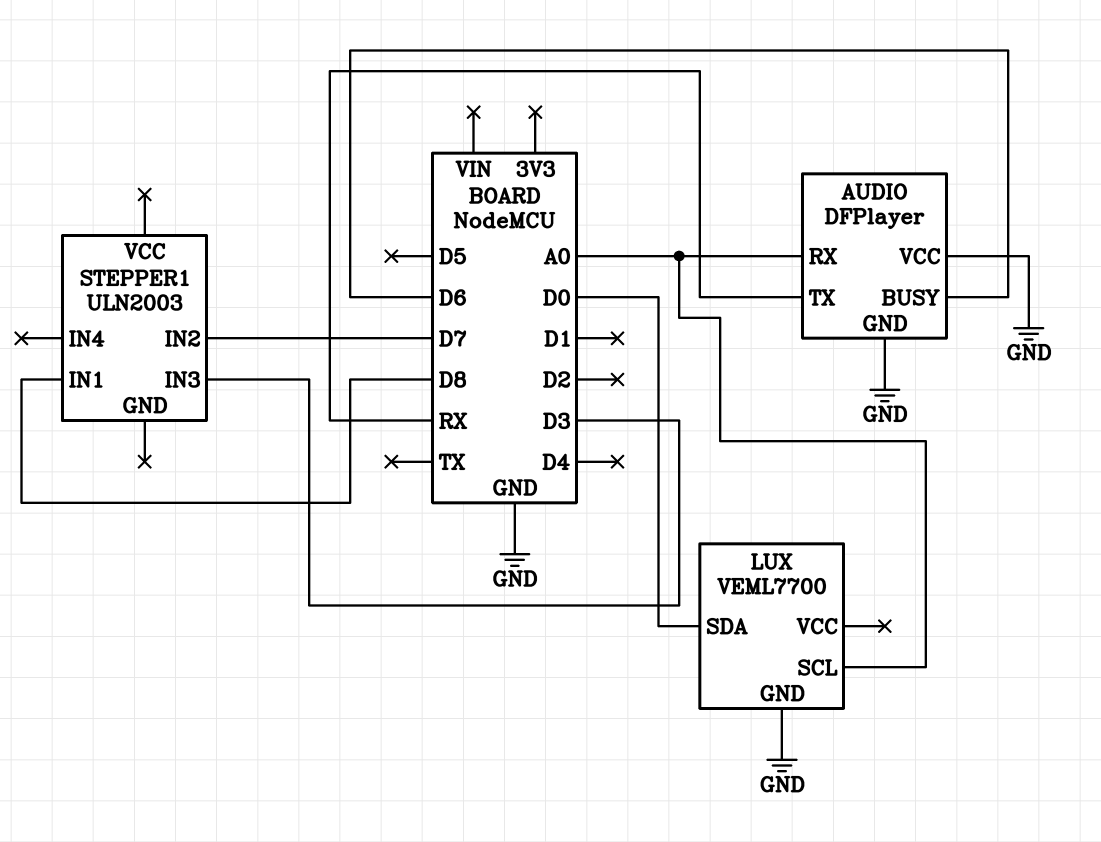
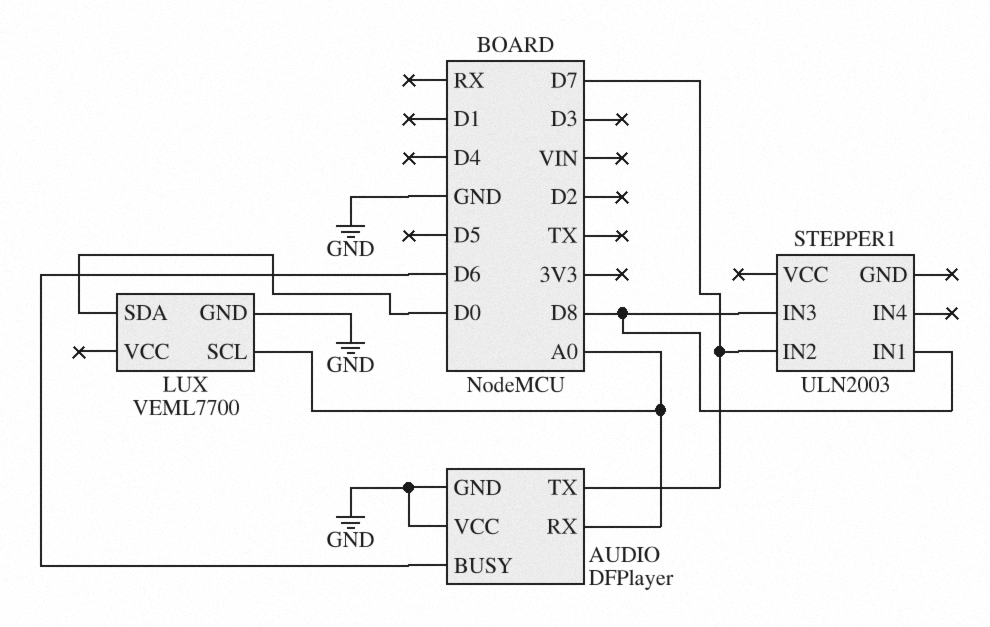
AUDIO pin TX: RX -> D7
STEPPER1 pin IN3: D3 -> D8

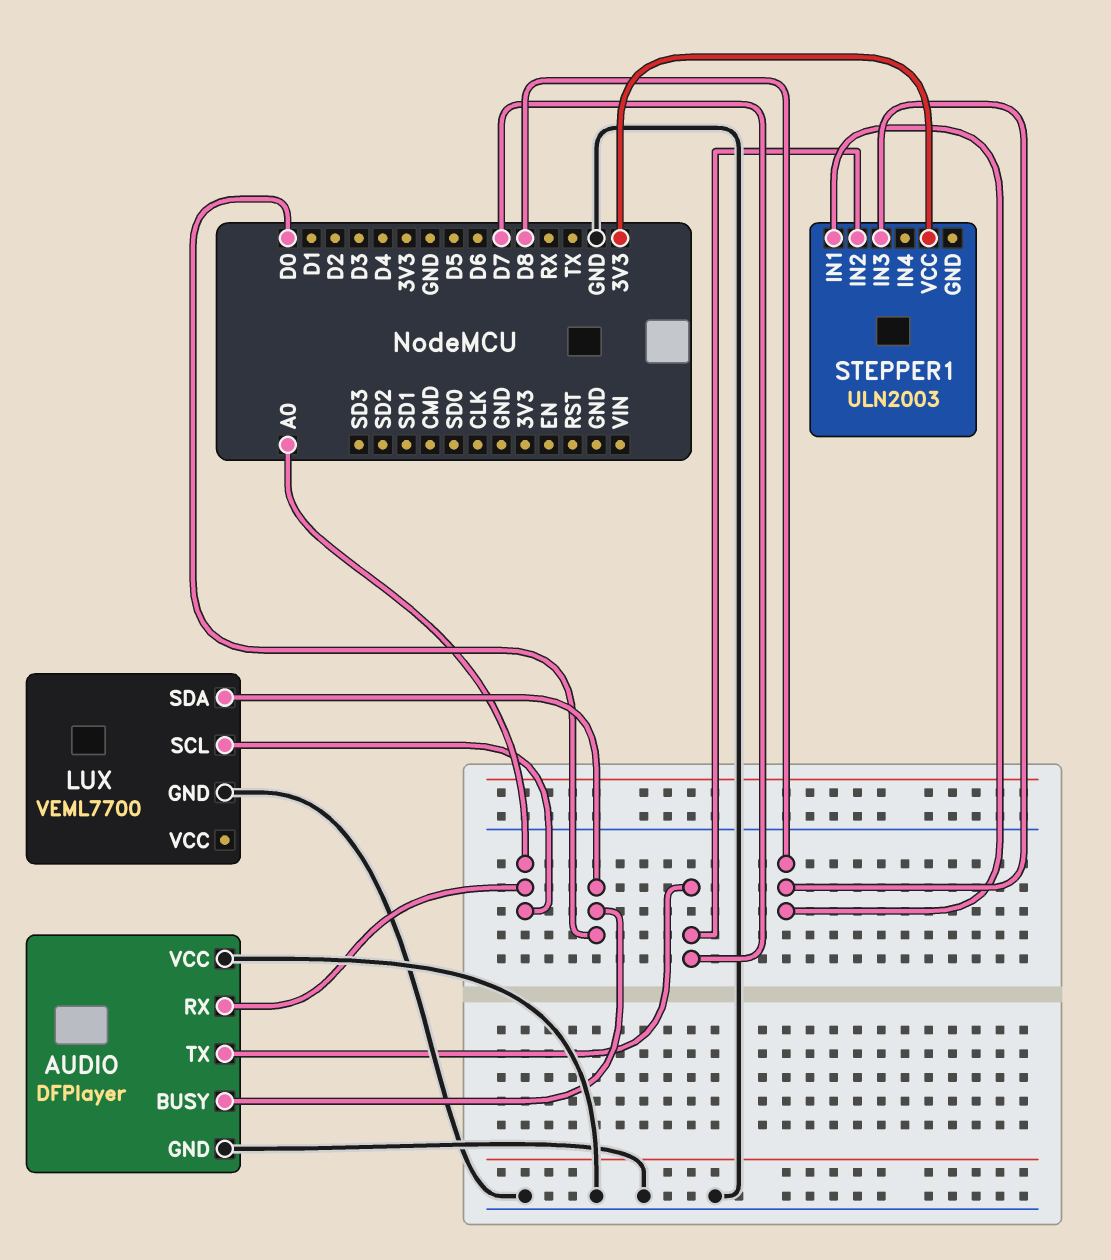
AUDIO pin BUSY: D6 -> D0
STEPPER1 pin VCC: none -> 3V3

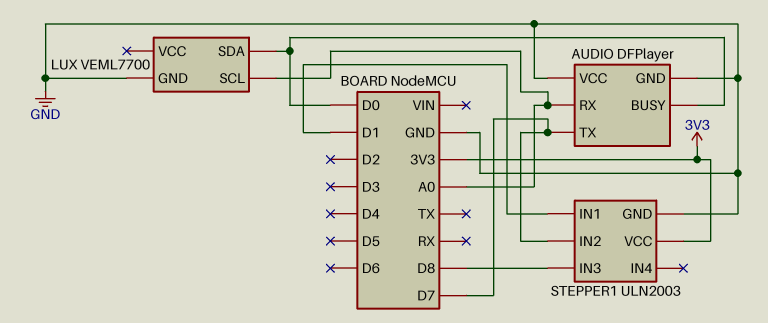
STEPPER1 pin GND: none -> GND
STEPPER1 pin IN1: D8 -> D1

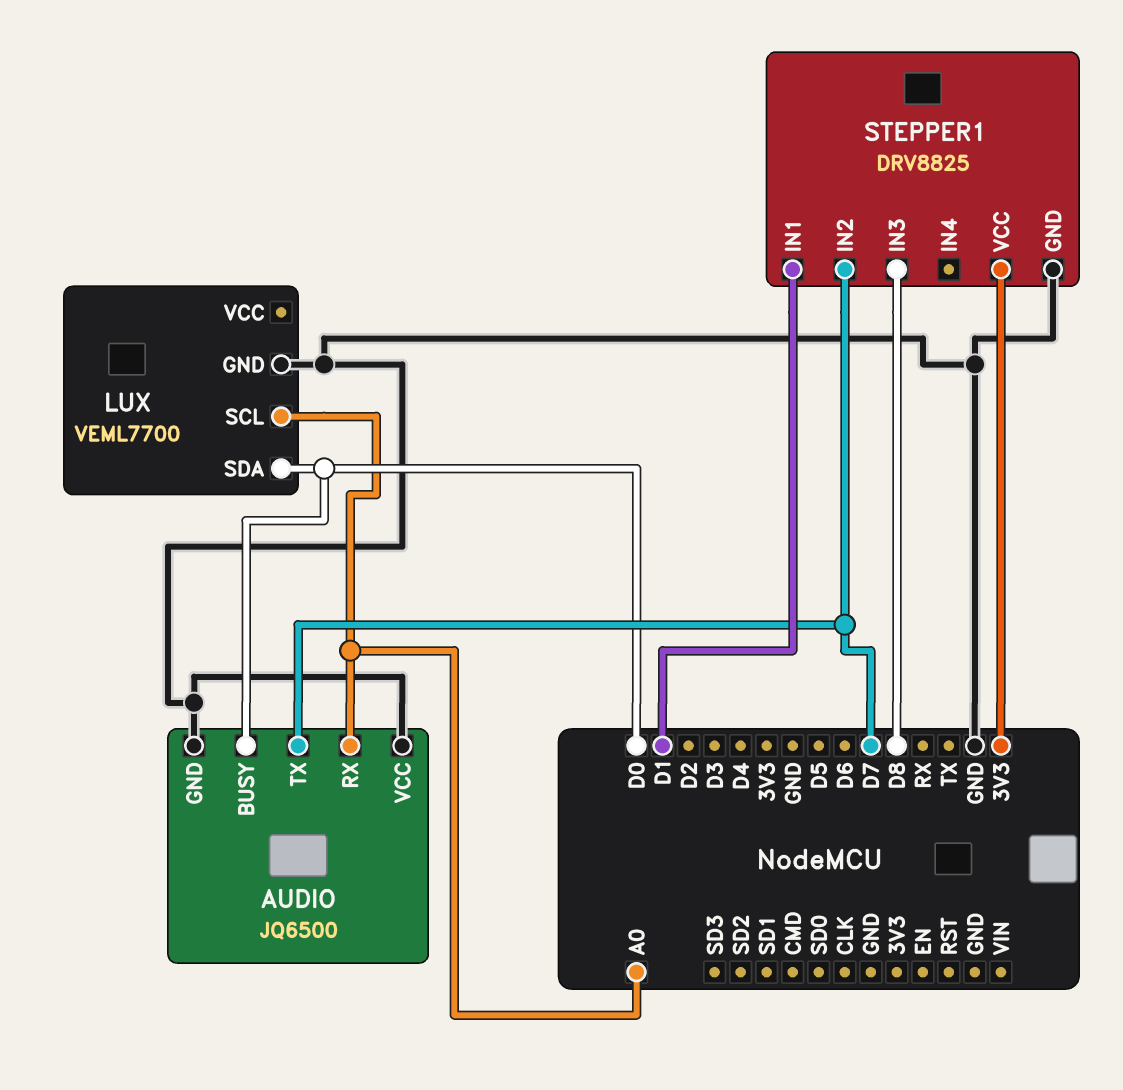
AUDIO: DFPlayer -> JQ6500
STEPPER1: ULN2003 -> DRV8825

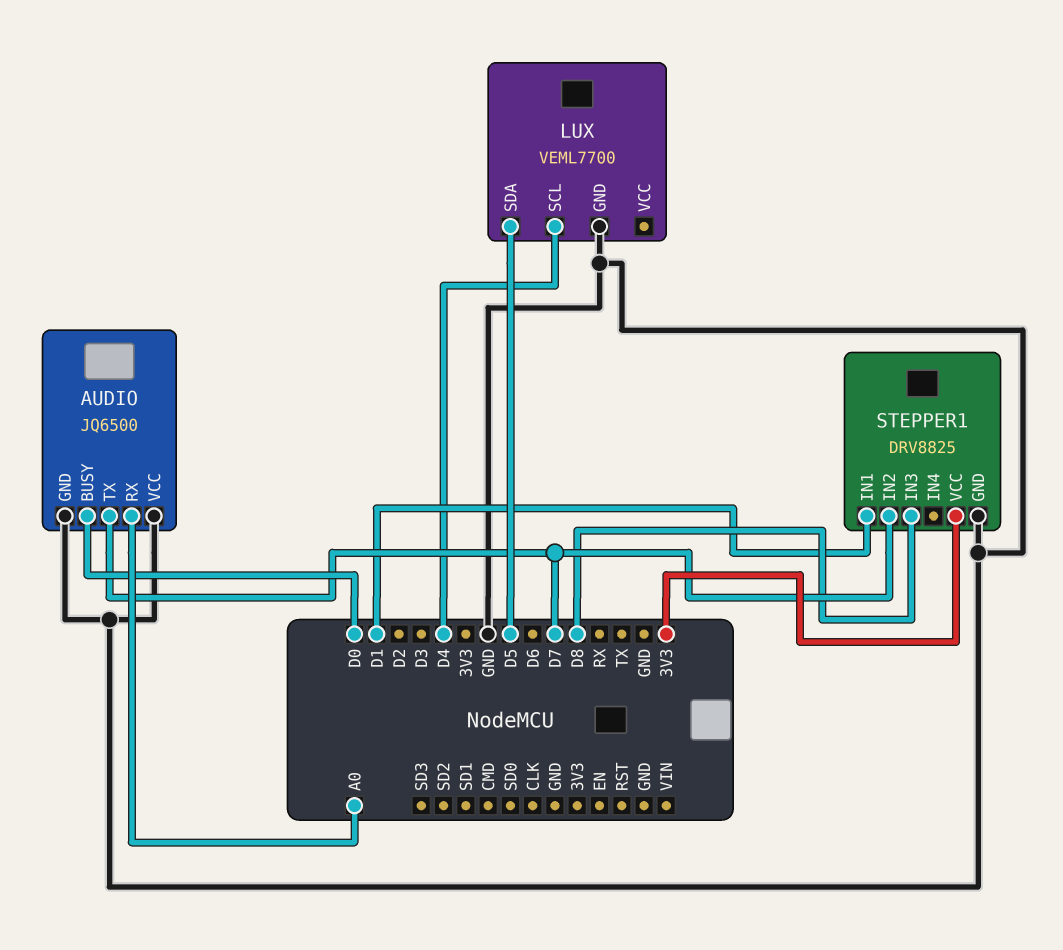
LUX pin SCL: A0 -> D4
LUX pin SDA: D0 -> D5

